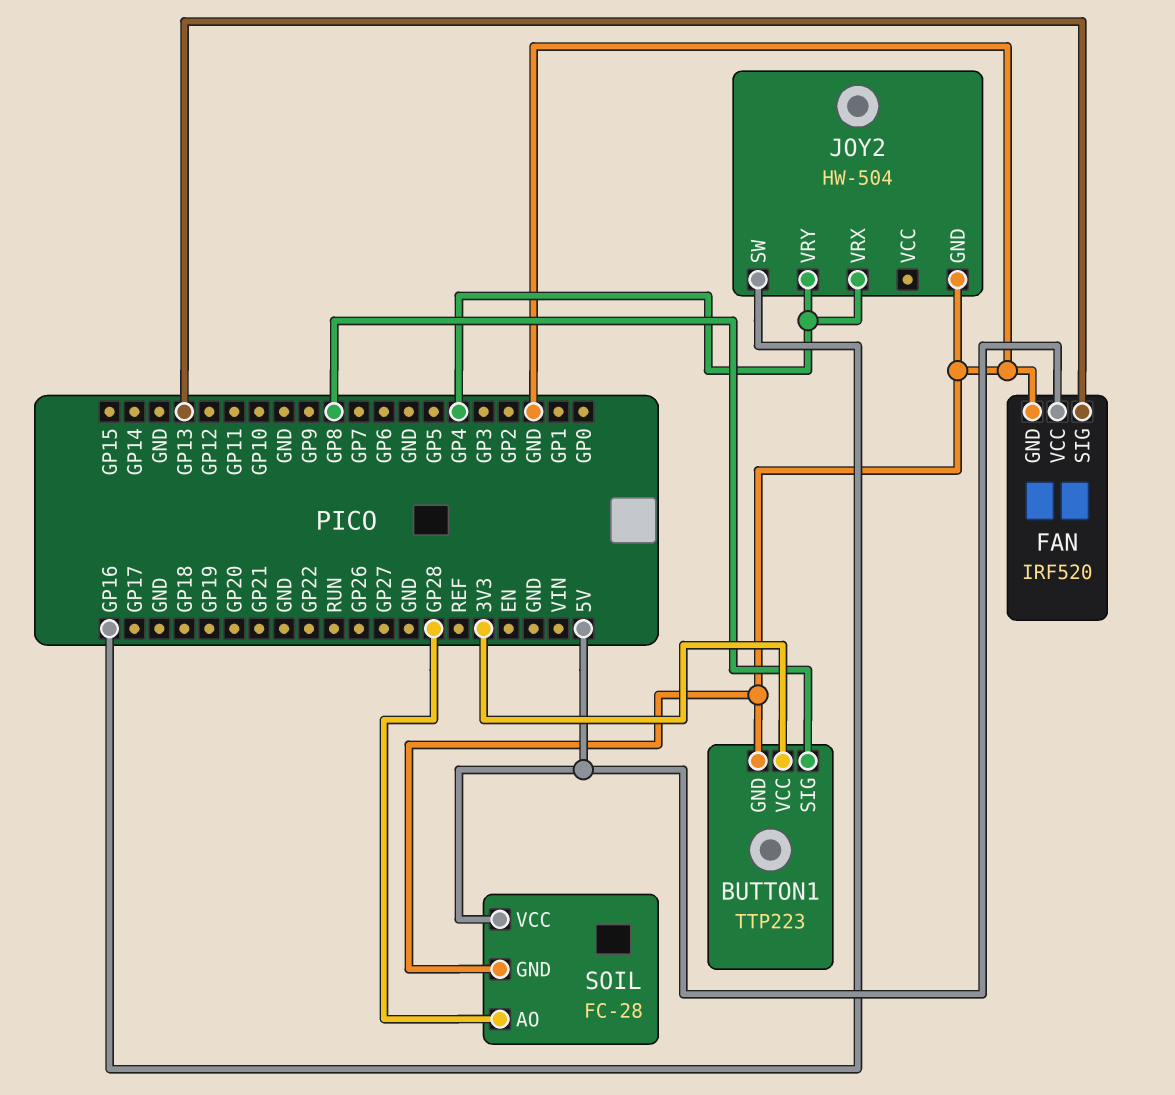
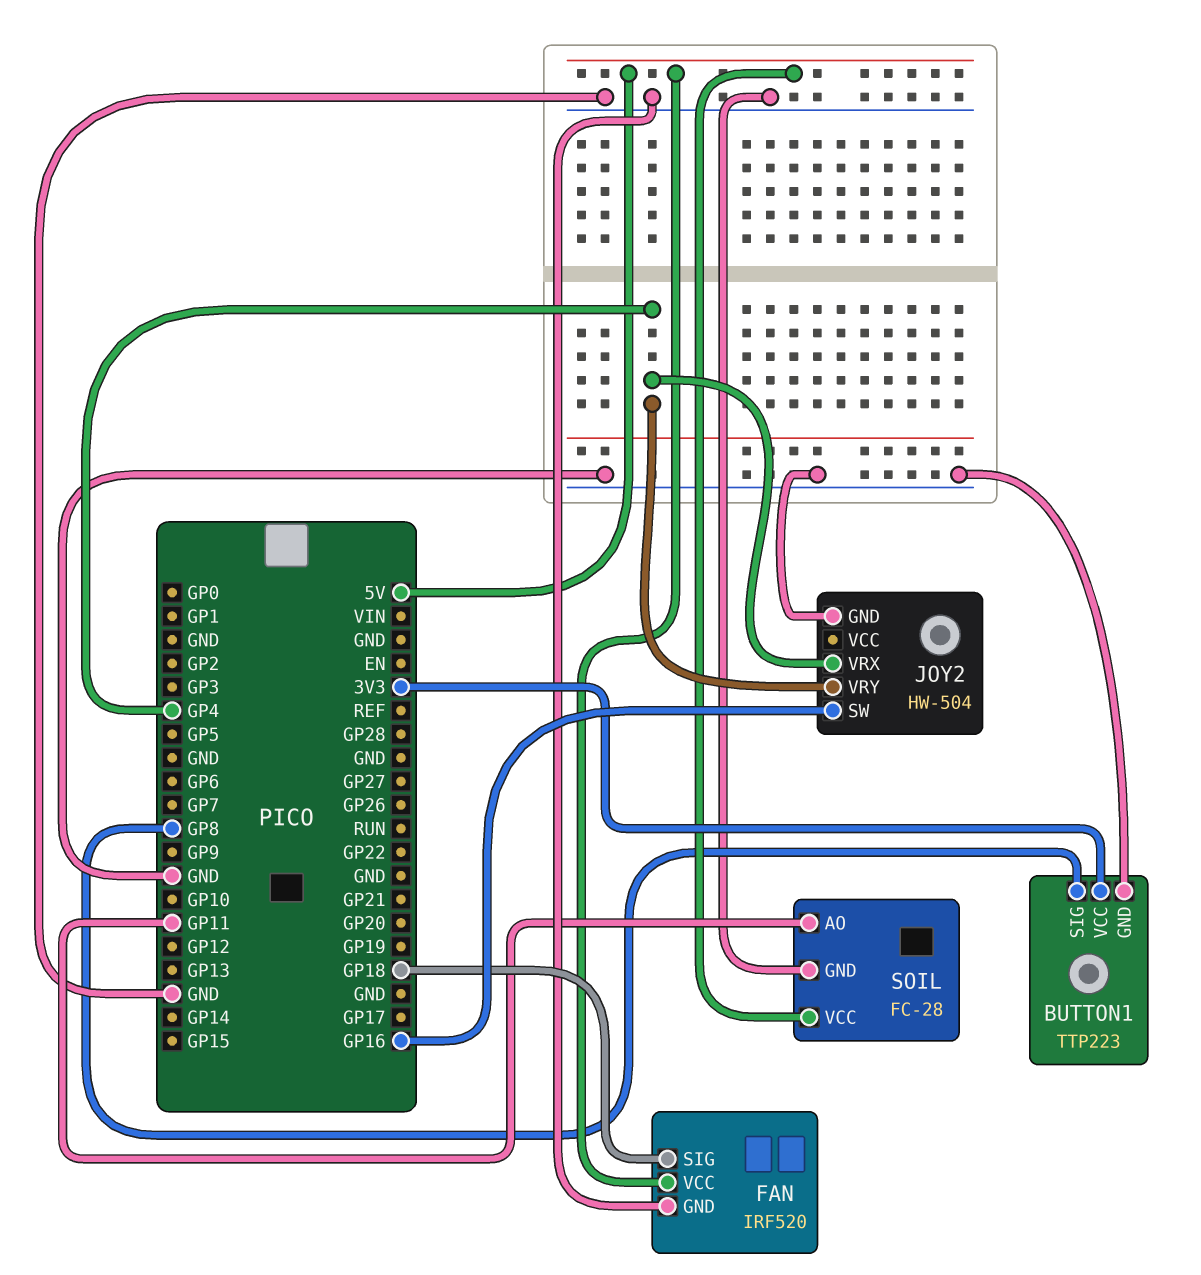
FAN pin SIG: GP13 -> GP18
SOIL pin AO: GP28 -> GP11

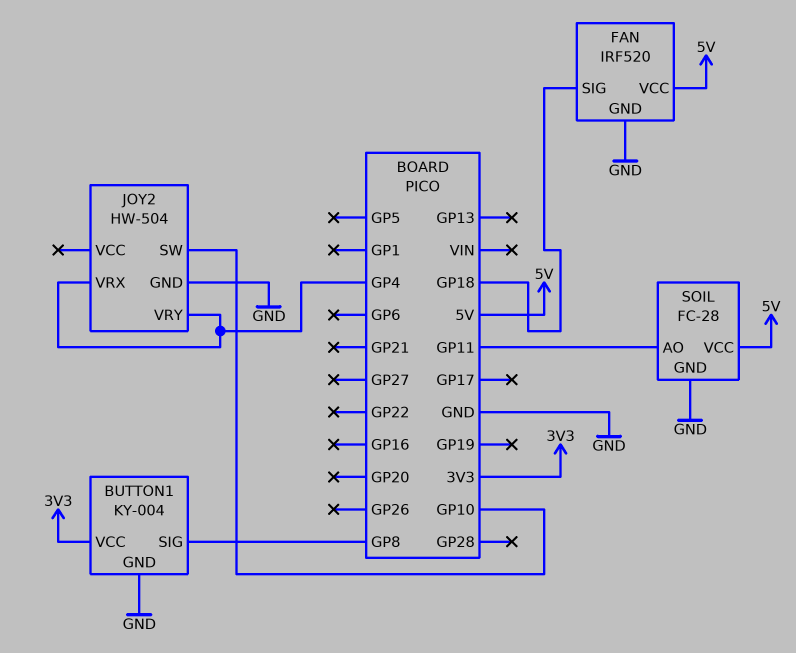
BUTTON1: TTP223 -> KY-004
JOY2 pin SW: GP16 -> GP10

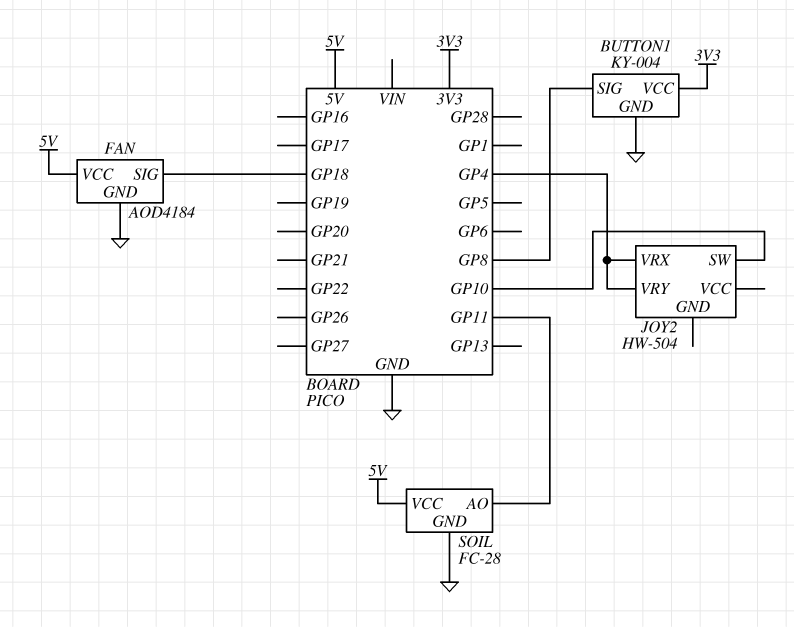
FAN: IRF520 -> AOD4184
JOY2 pin GND: GND -> none

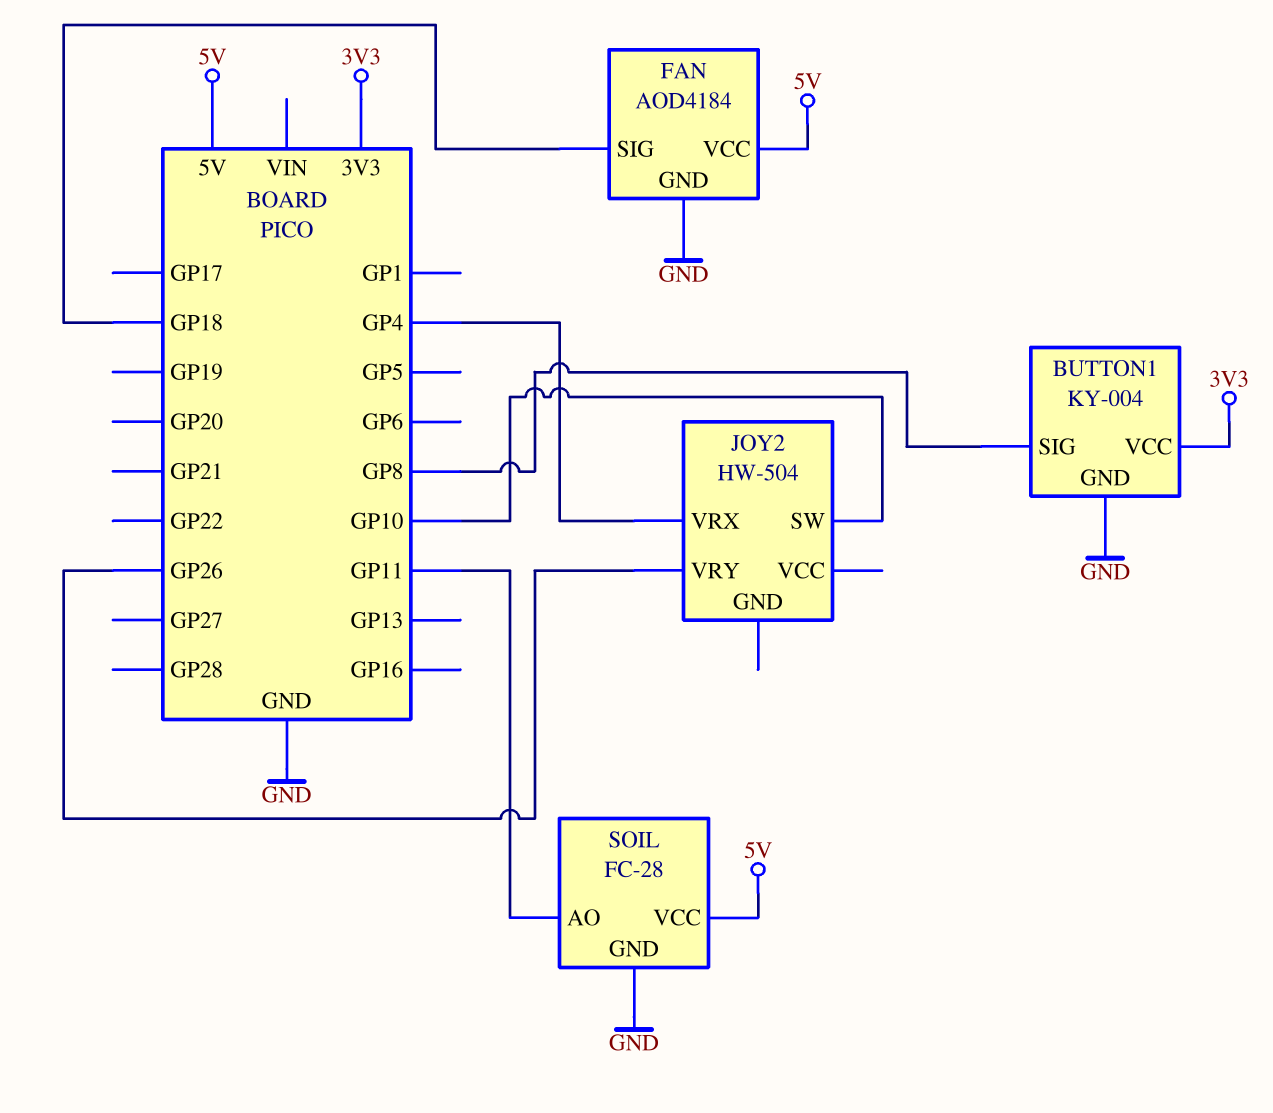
JOY2 pin VRY: GP4 -> GP26

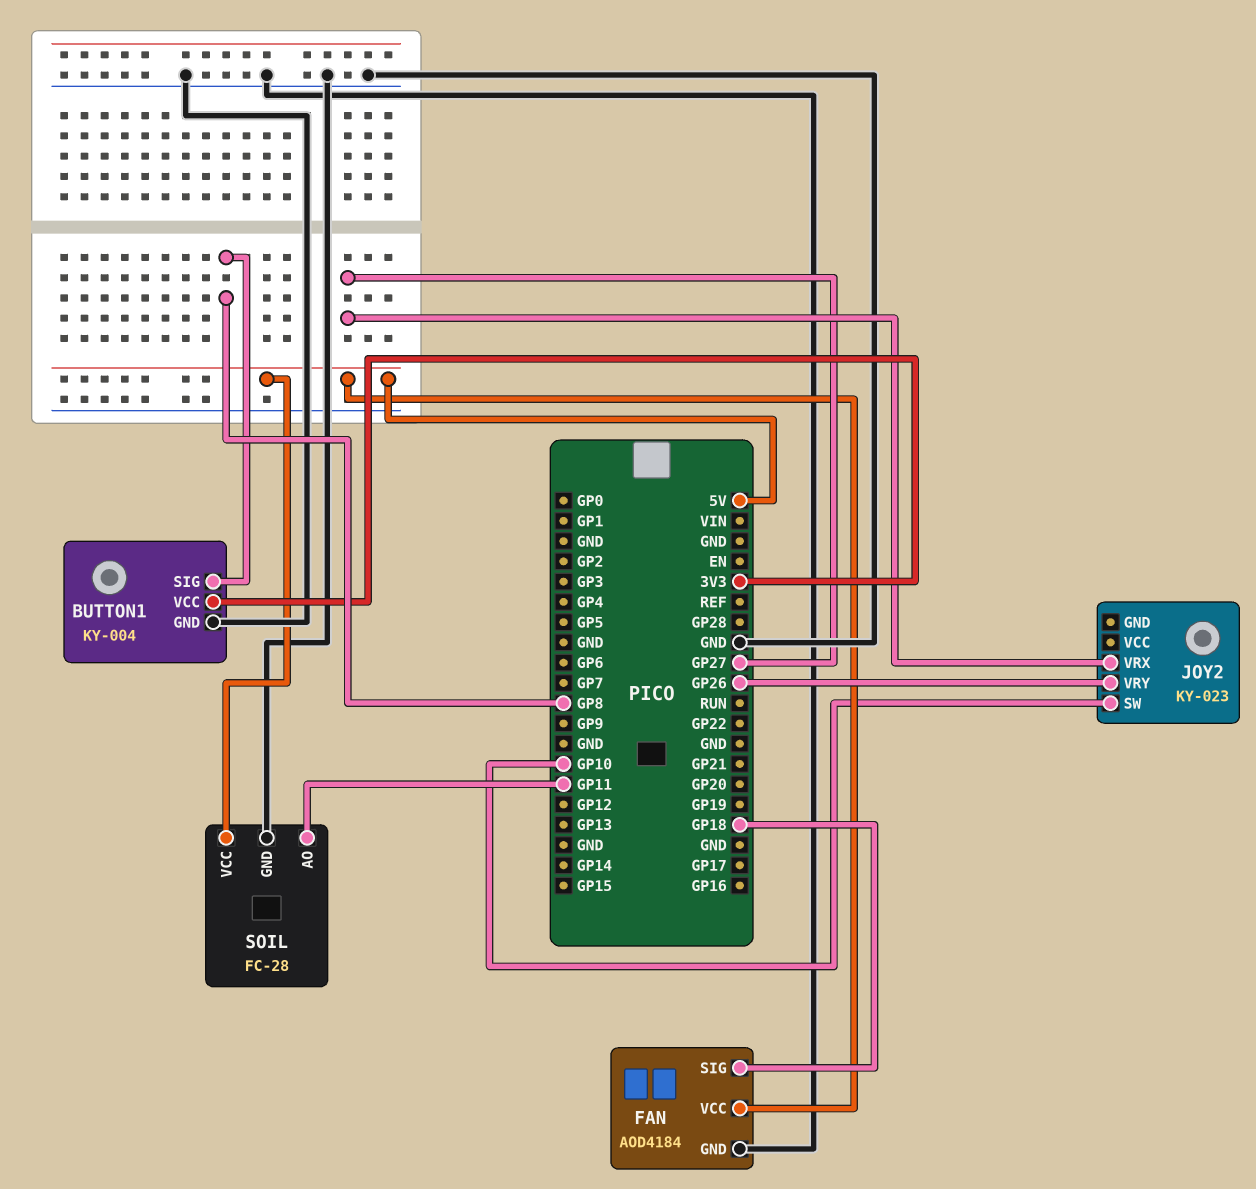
JOY2: HW-504 -> KY-023
JOY2 pin VRX: GP4 -> GP27

